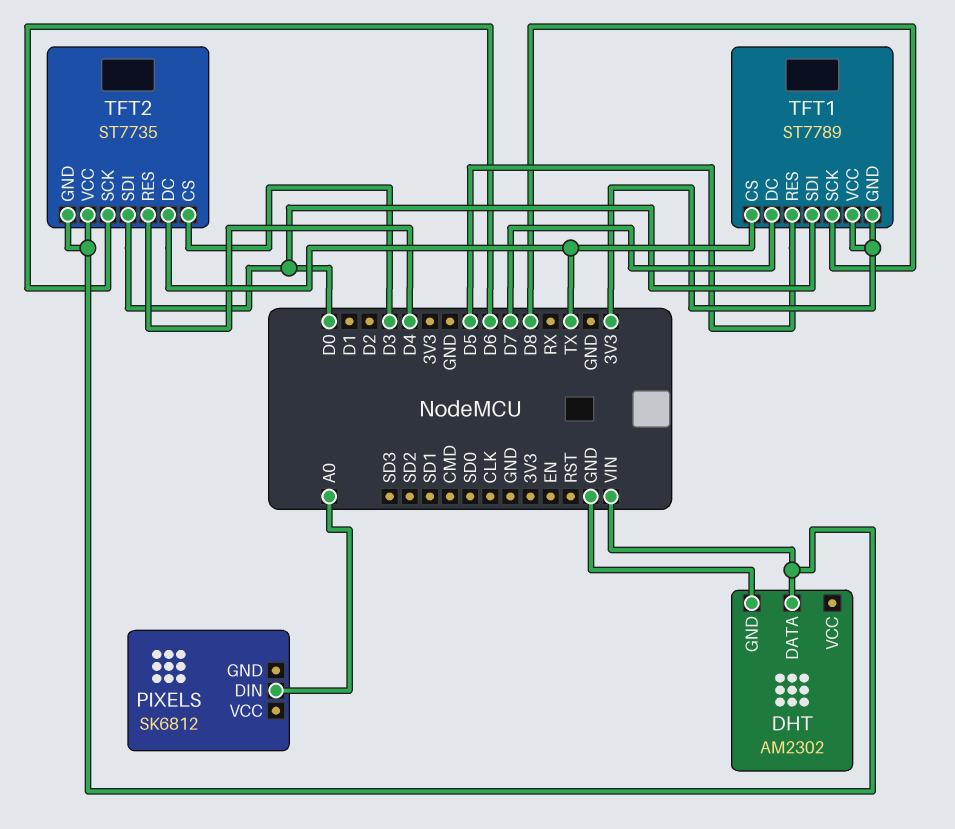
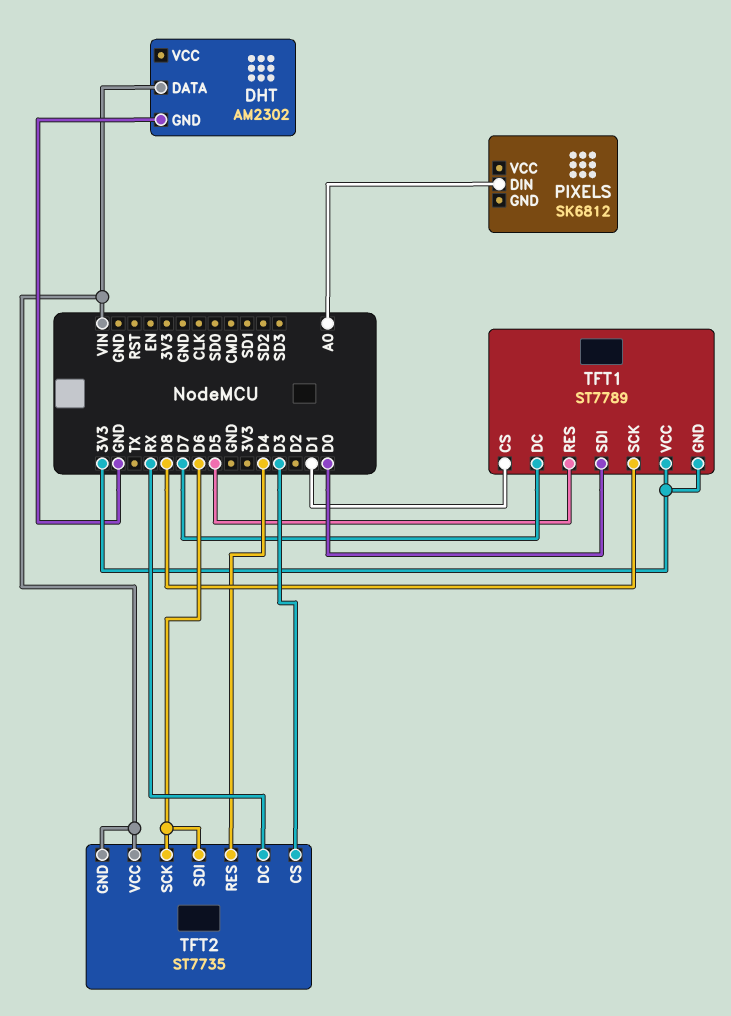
TFT1 pin CS: TX -> D1
TFT2 pin DC: TX -> RX
TFT2 pin SDI: D0 -> D6

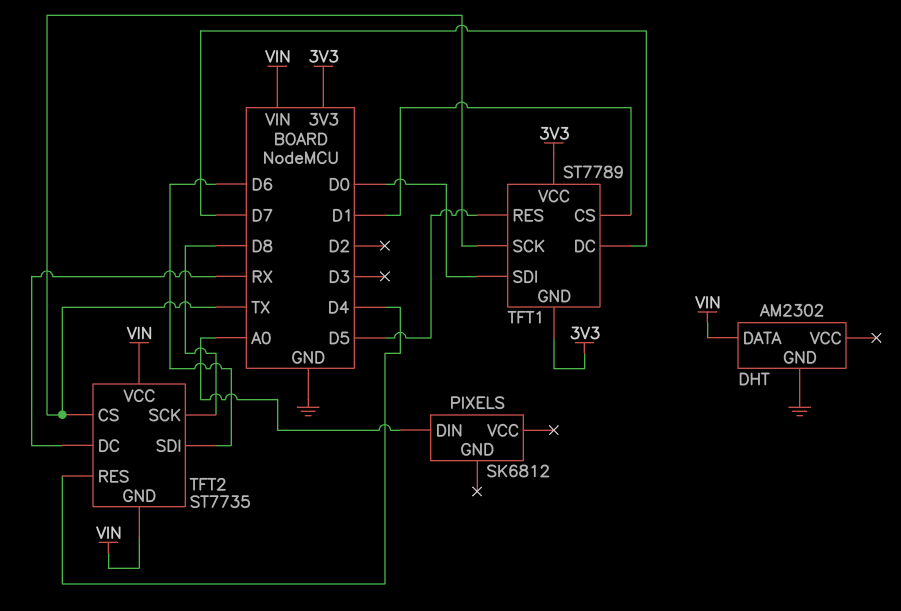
TFT1 pin SCK: D8 -> TX
TFT2 pin CS: D3 -> TX
TFT2 pin SCK: D6 -> D8

